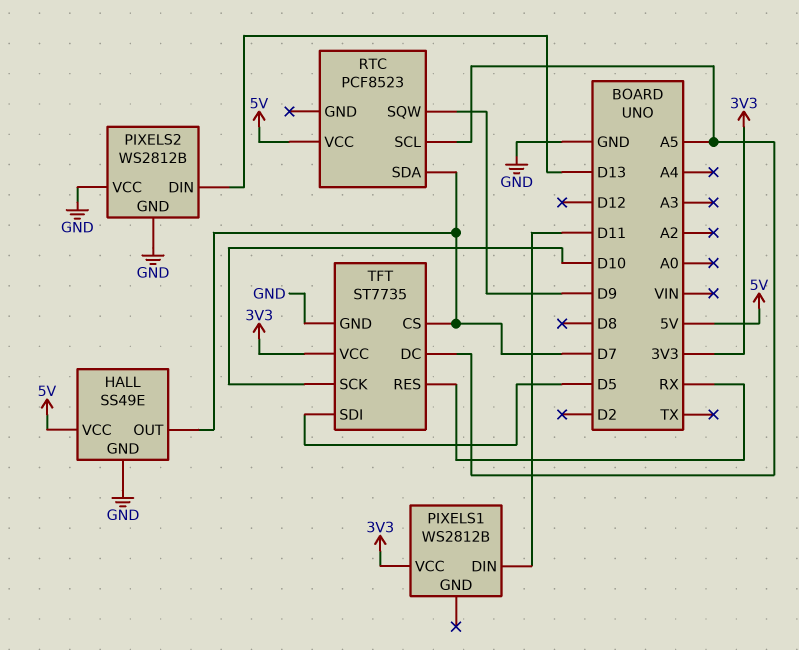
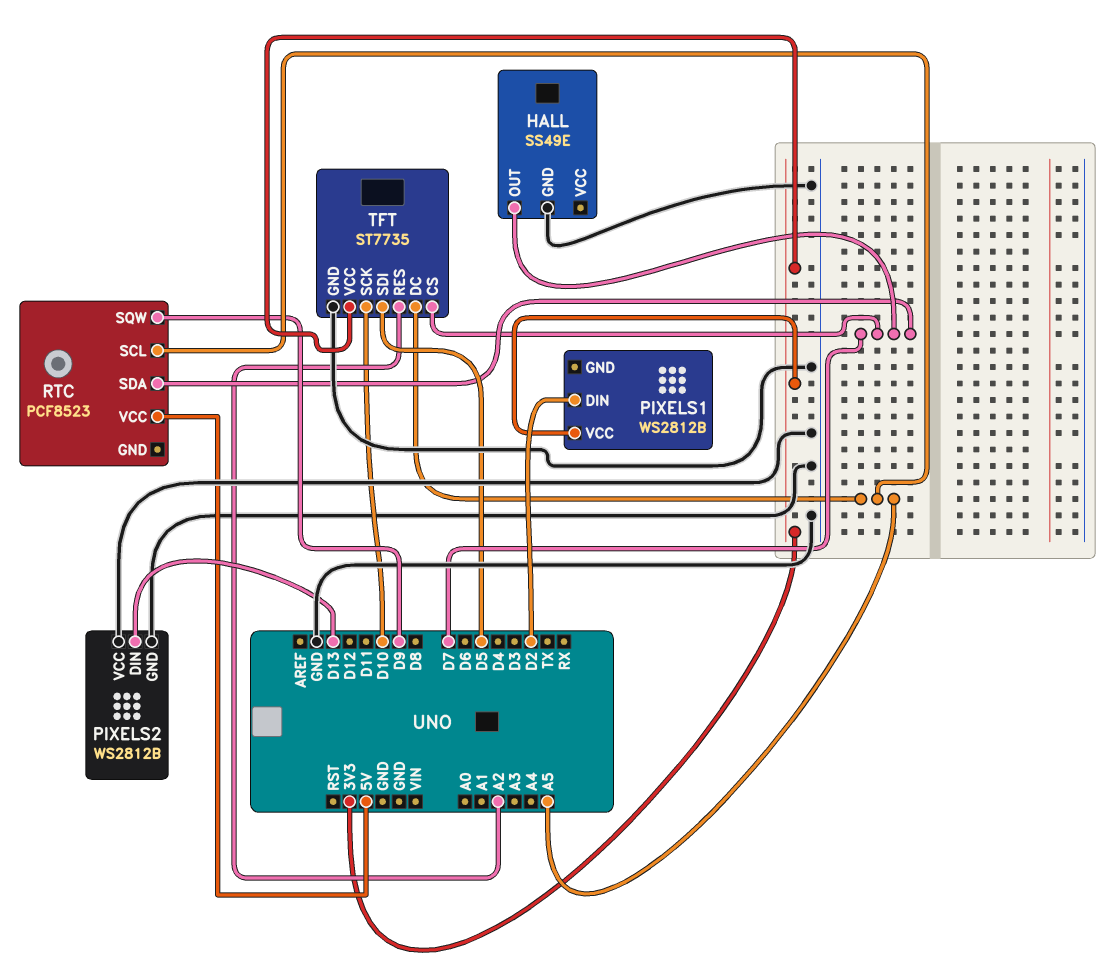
HALL pin VCC: 5V -> none
PIXELS1 pin DIN: D11 -> D2
TFT pin RES: RX -> A2

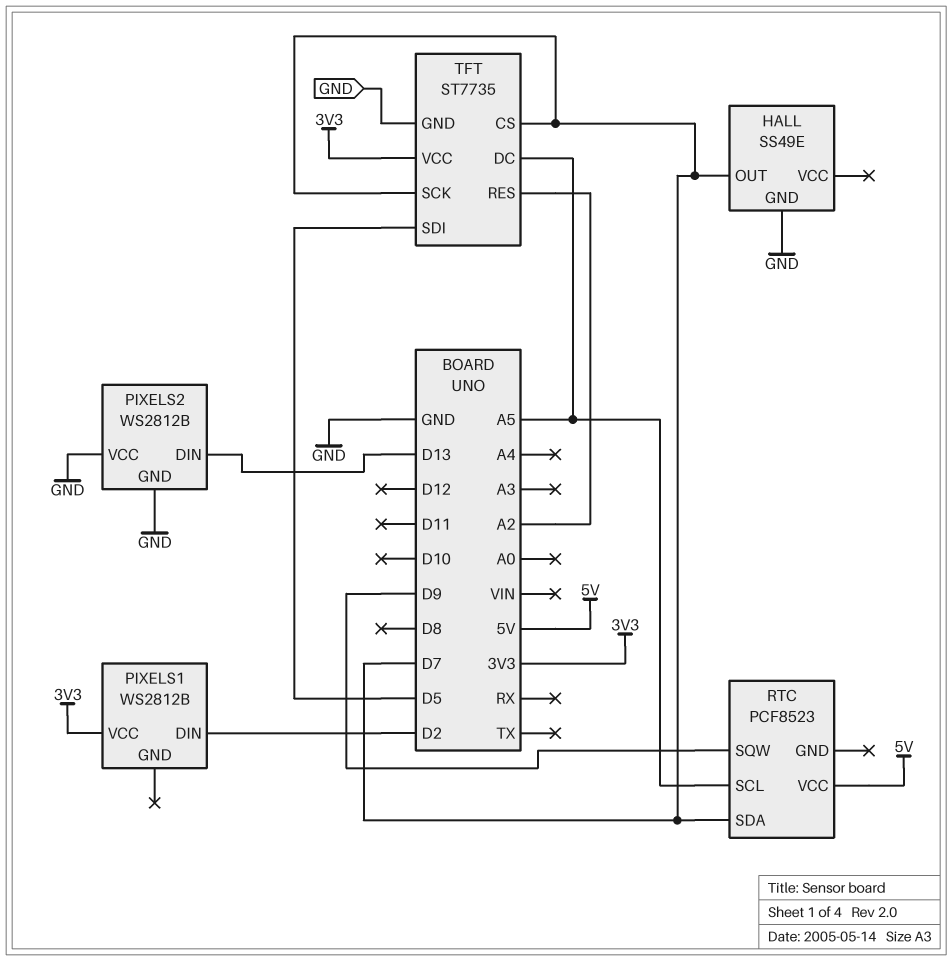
TFT pin SCK: D10 -> D7

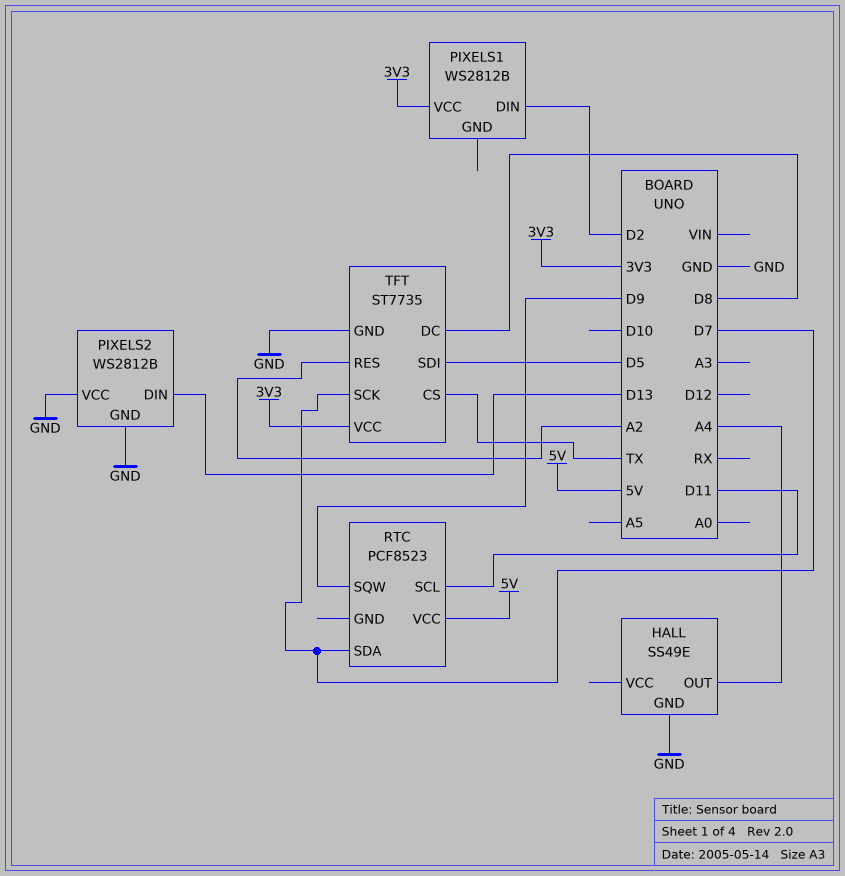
HALL pin OUT: D7 -> A4
RTC pin SCL: A5 -> D11
TFT pin CS: D7 -> TX
TFT pin DC: A5 -> D8

